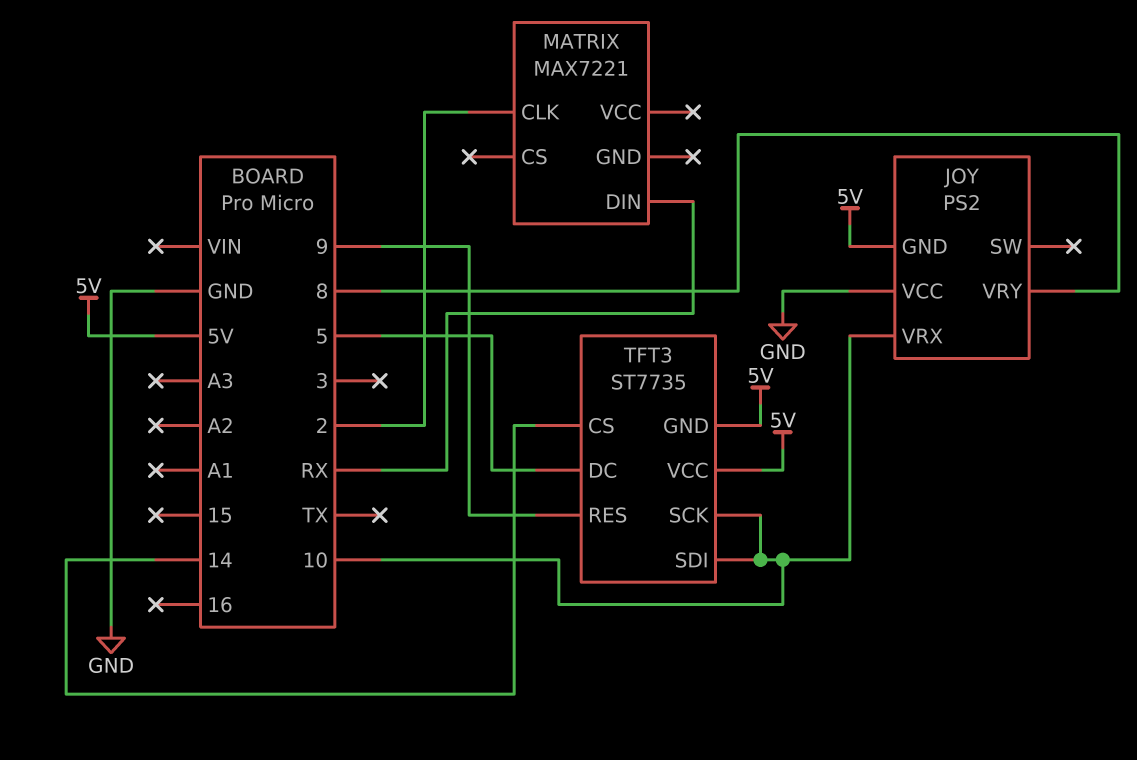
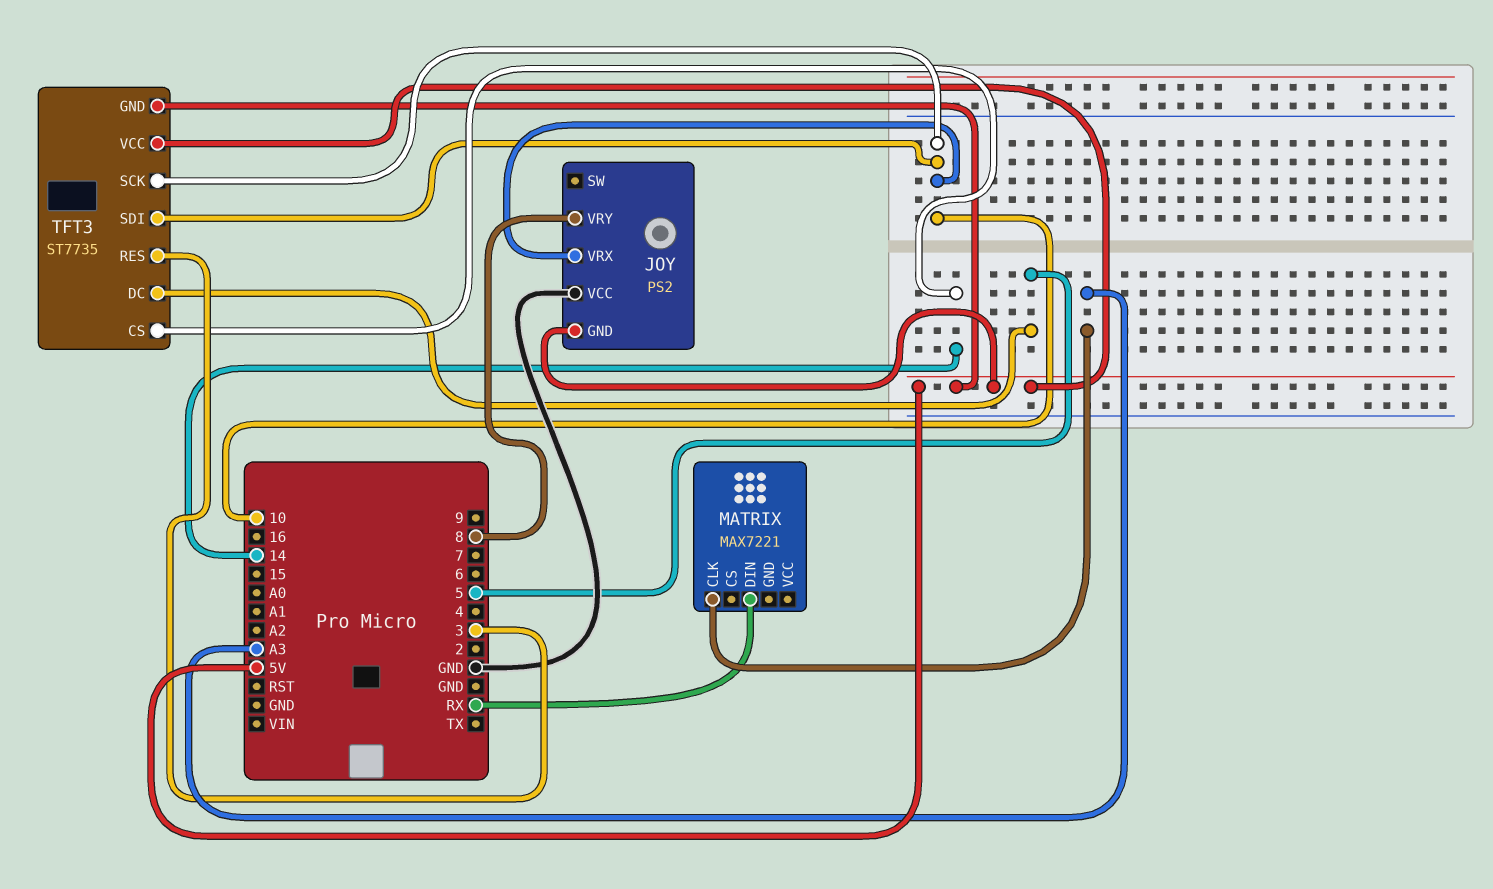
MATRIX pin CLK: 2 -> A3
TFT3 pin RES: 9 -> 3

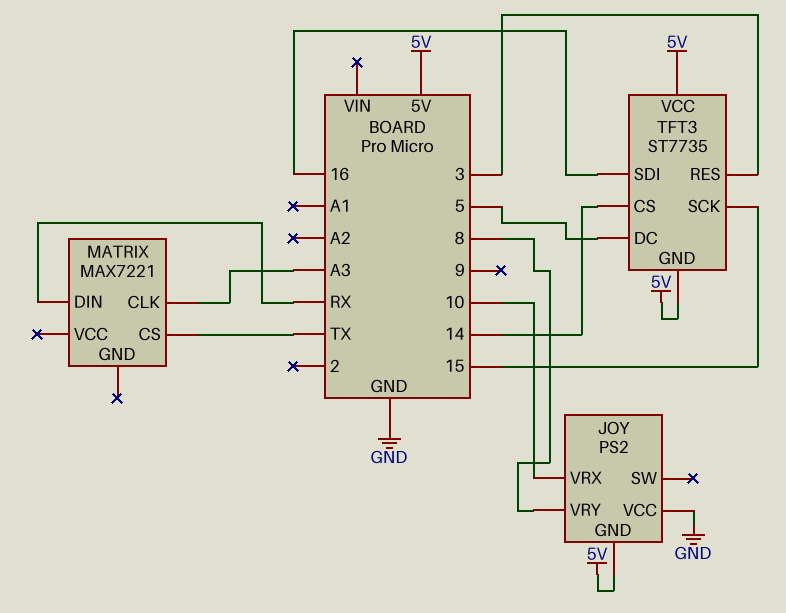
MATRIX pin CS: none -> TX
TFT3 pin SCK: 10 -> 15
TFT3 pin SDI: 10 -> 16

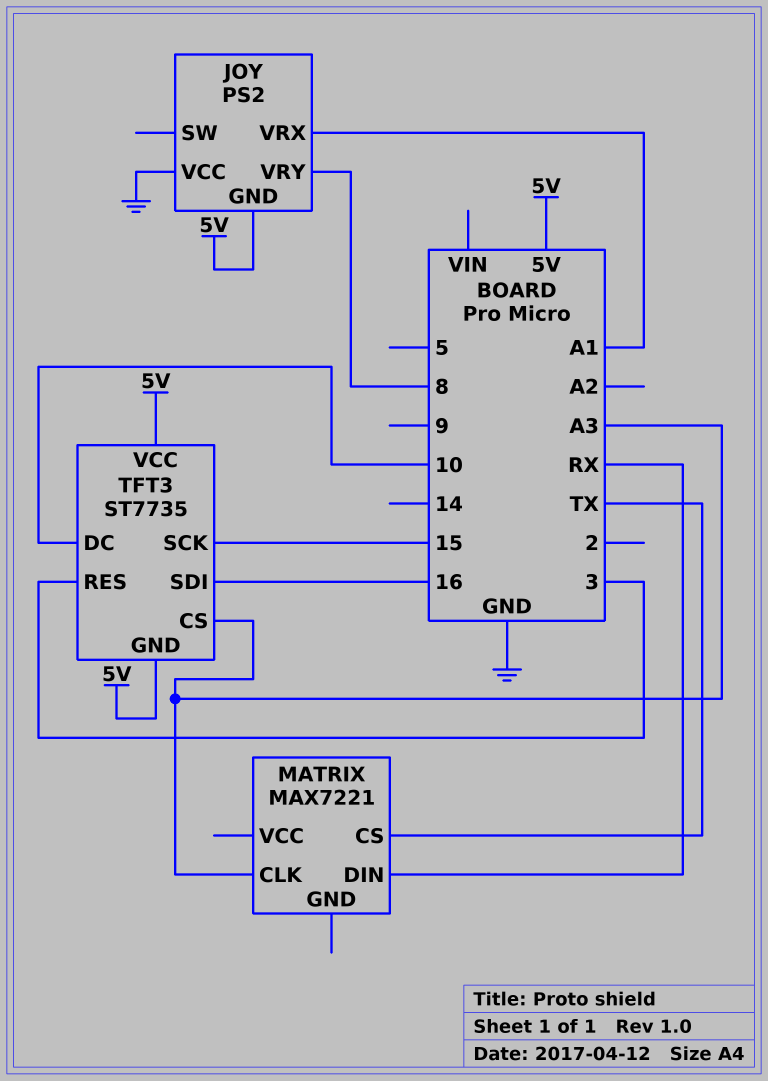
JOY pin VRX: 10 -> A1
TFT3 pin CS: 14 -> A3
TFT3 pin DC: 5 -> 10

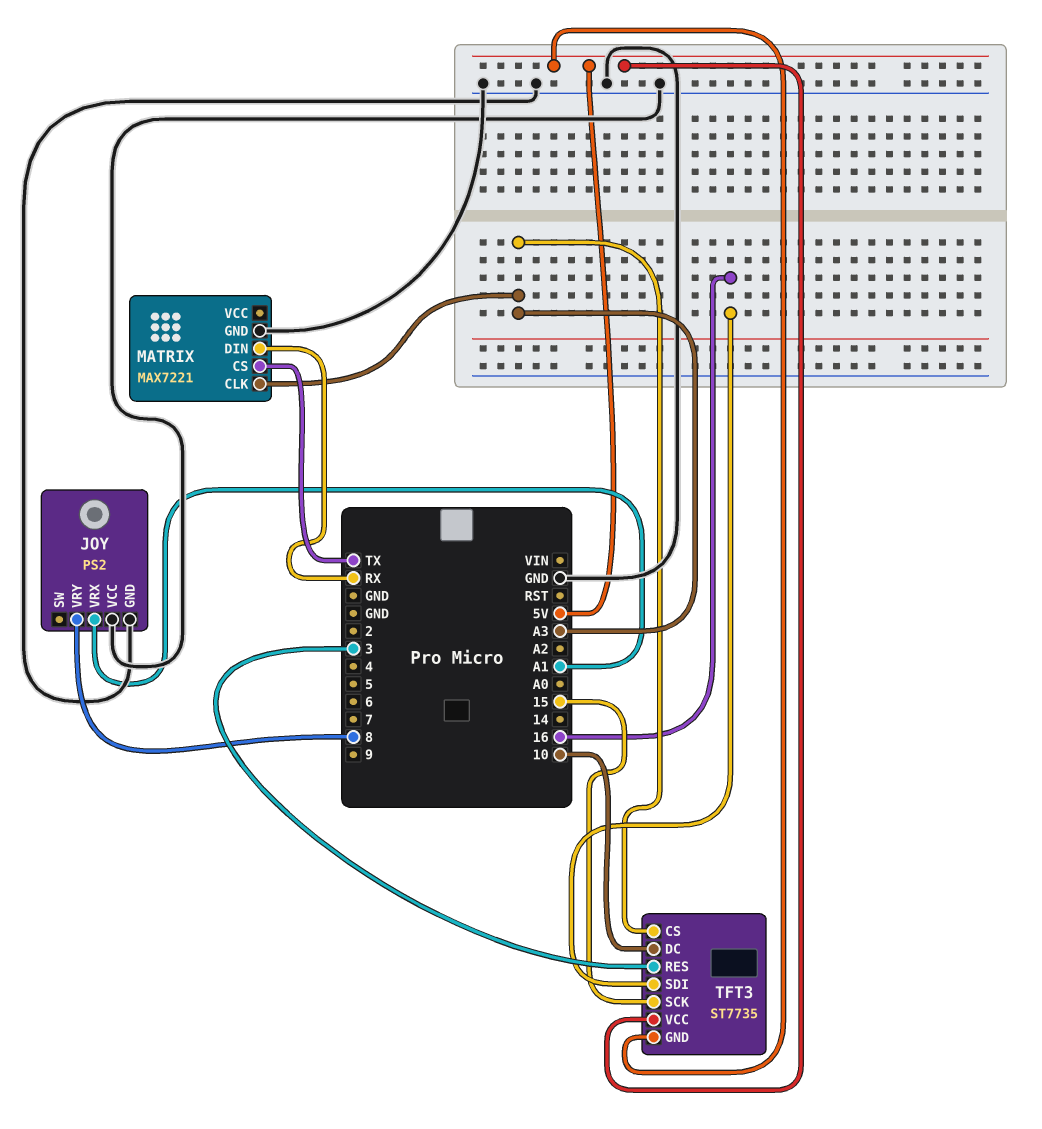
JOY pin GND: 5V -> GND
MATRIX pin GND: none -> GND

